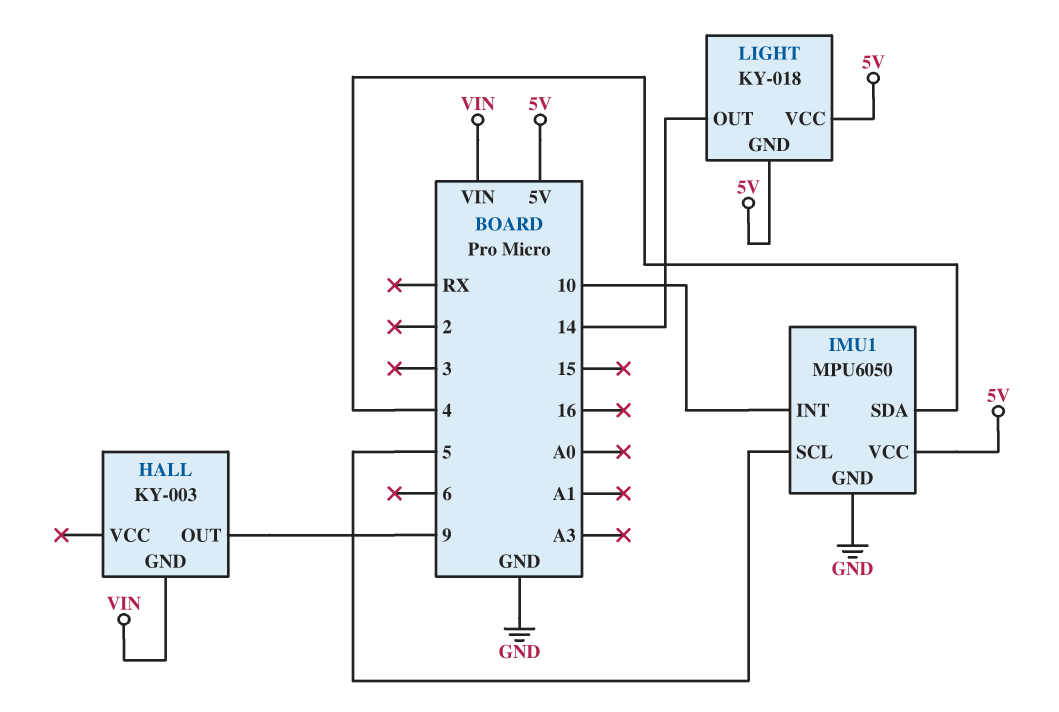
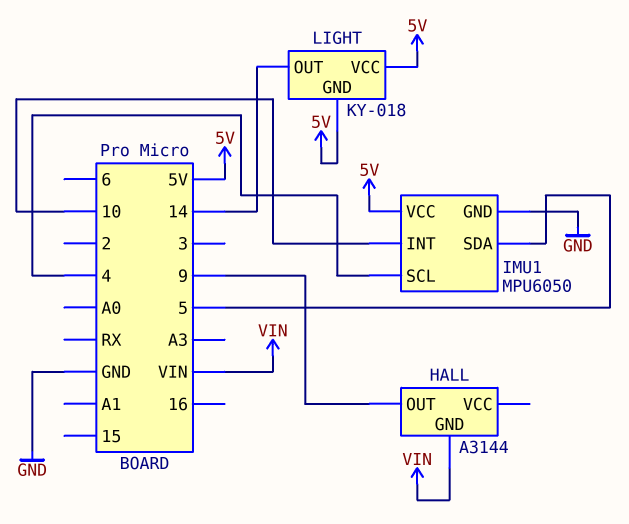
HALL: KY-003 -> A3144
IMU1 pin SCL: 5 -> 4
IMU1 pin SDA: 4 -> 5

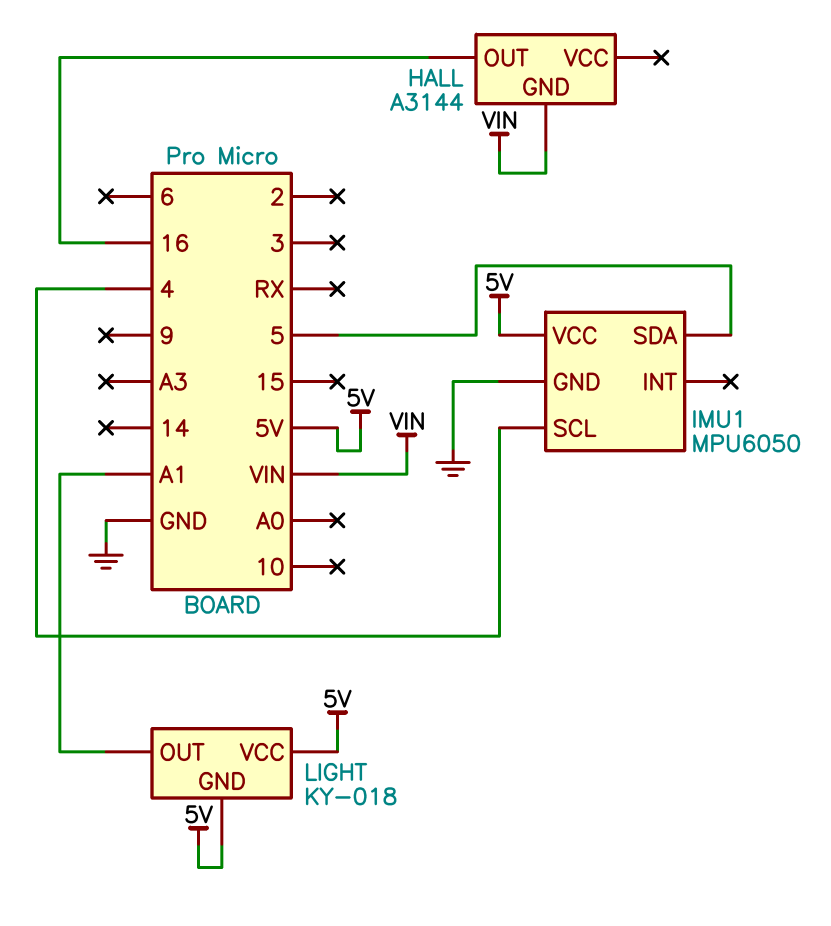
HALL pin OUT: 9 -> 16
IMU1 pin INT: 10 -> none
LIGHT pin OUT: 14 -> A1

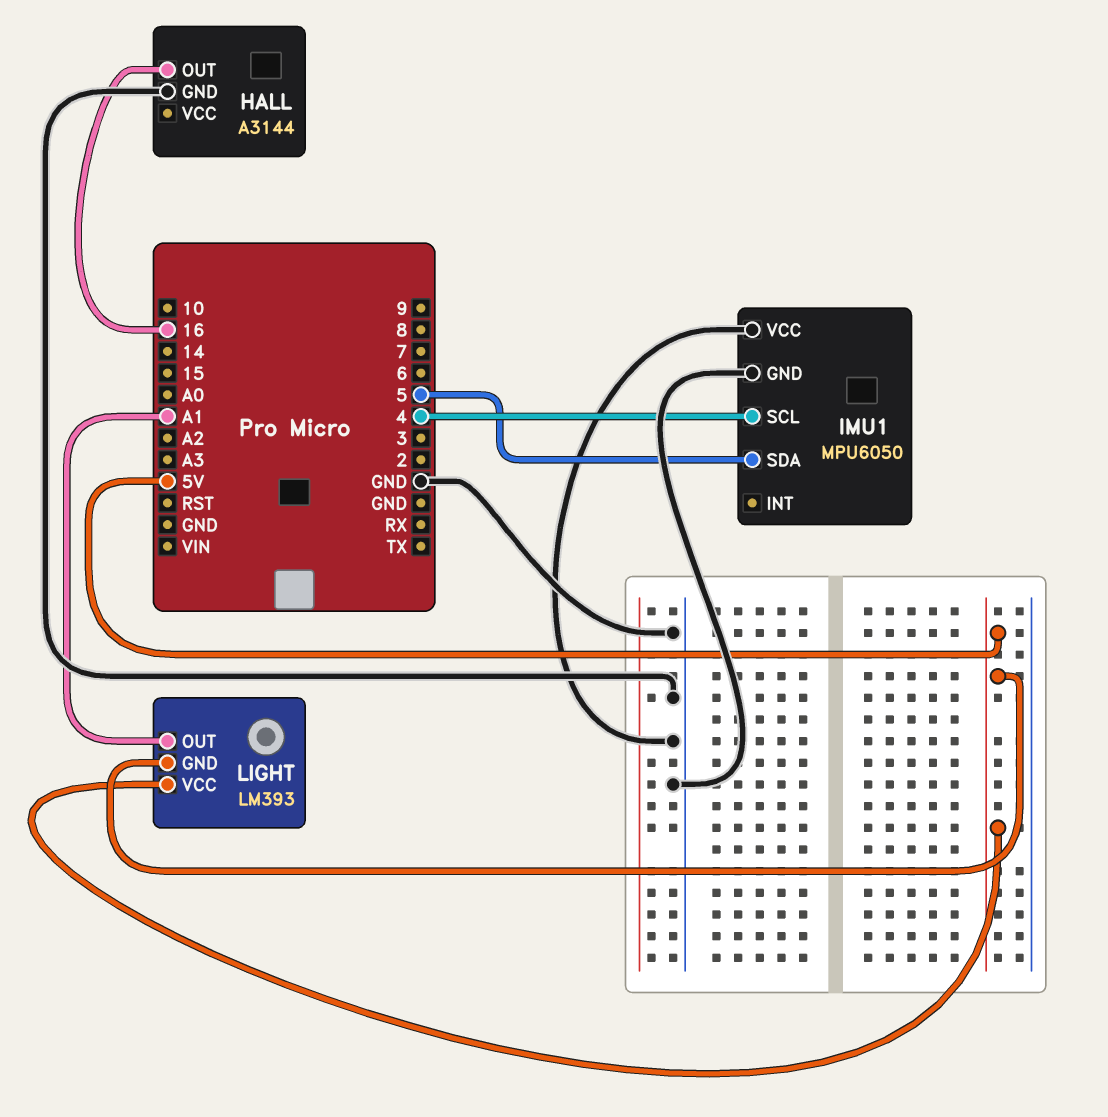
HALL pin GND: VIN -> GND
IMU1 pin VCC: 5V -> GND
LIGHT: KY-018 -> LM393

